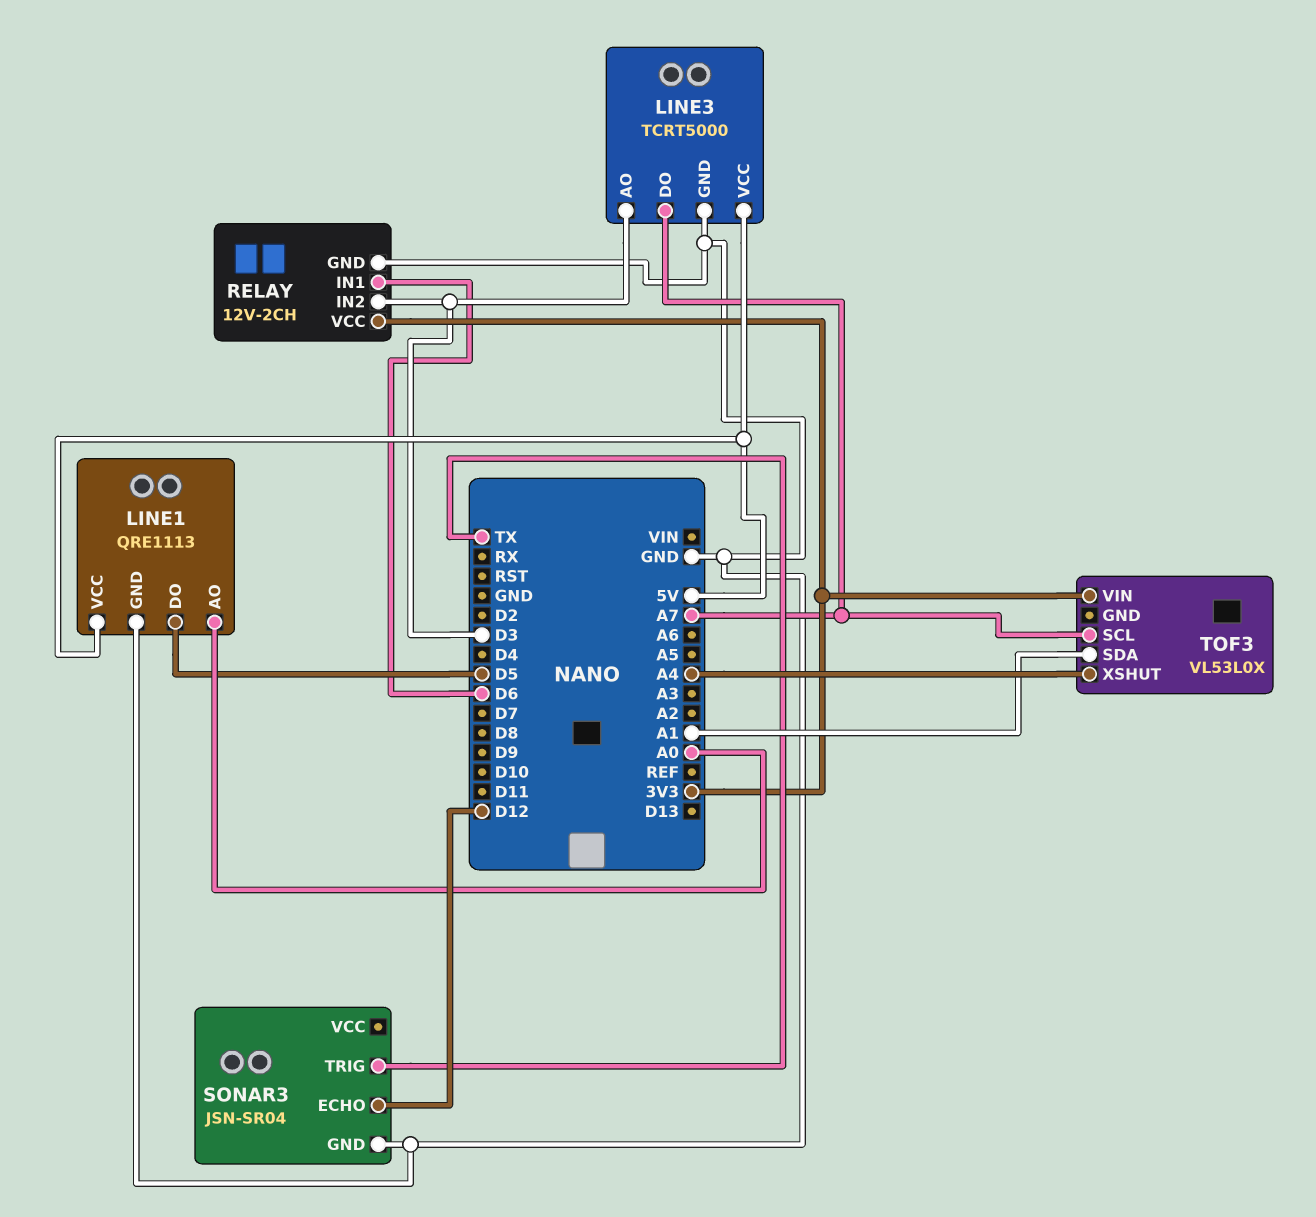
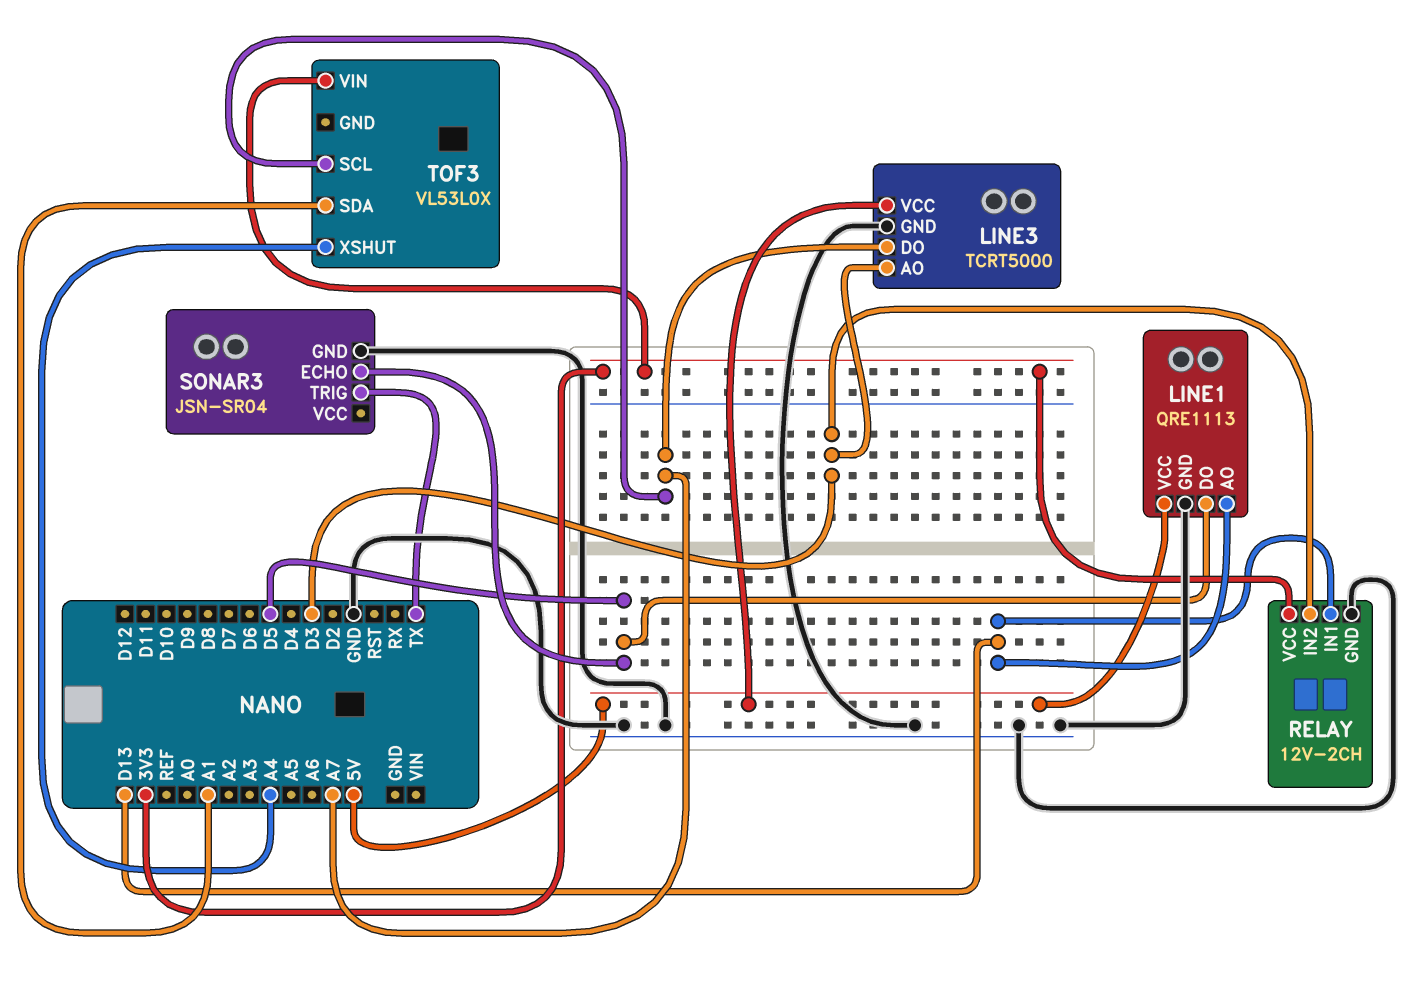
LINE1 pin AO: A0 -> D13
RELAY pin IN1: D6 -> D13
SONAR3 pin ECHO: D12 -> D5

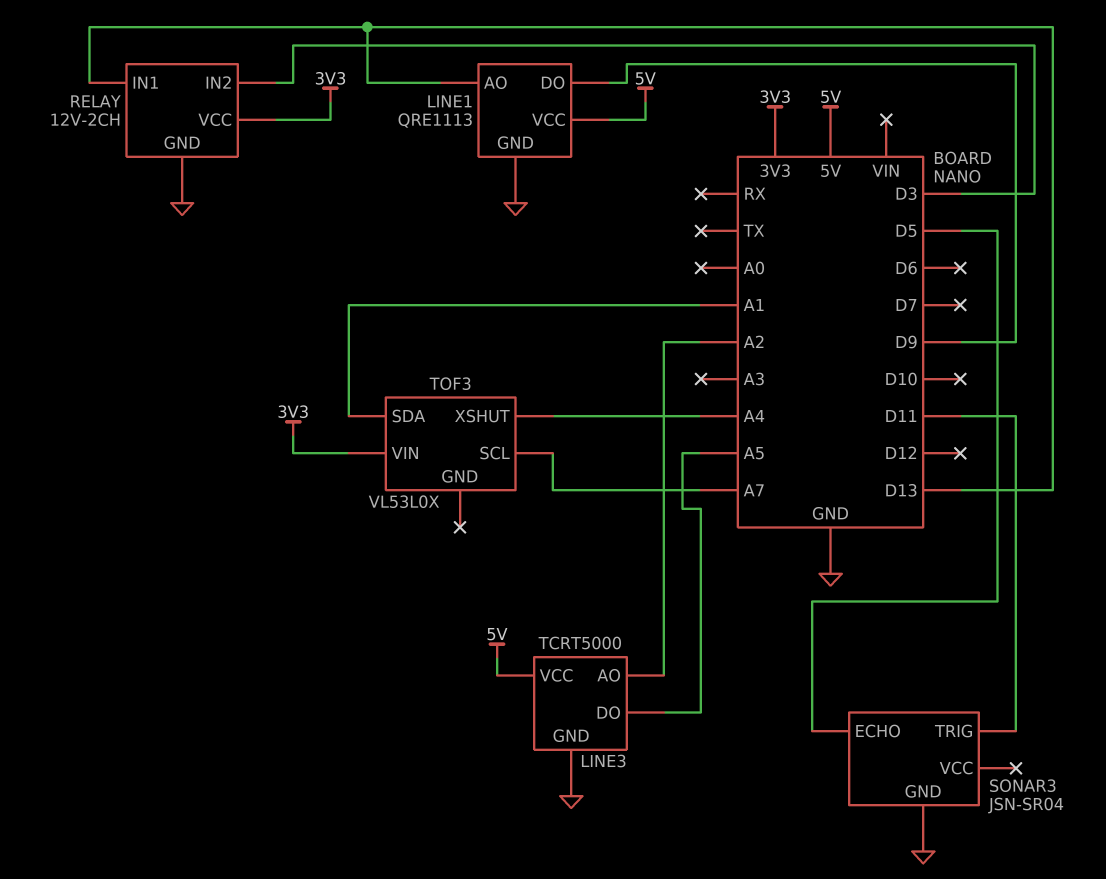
LINE1 pin DO: D5 -> D9
LINE3 pin AO: D3 -> A2
LINE3 pin DO: A7 -> A5
SONAR3 pin TRIG: TX -> D11

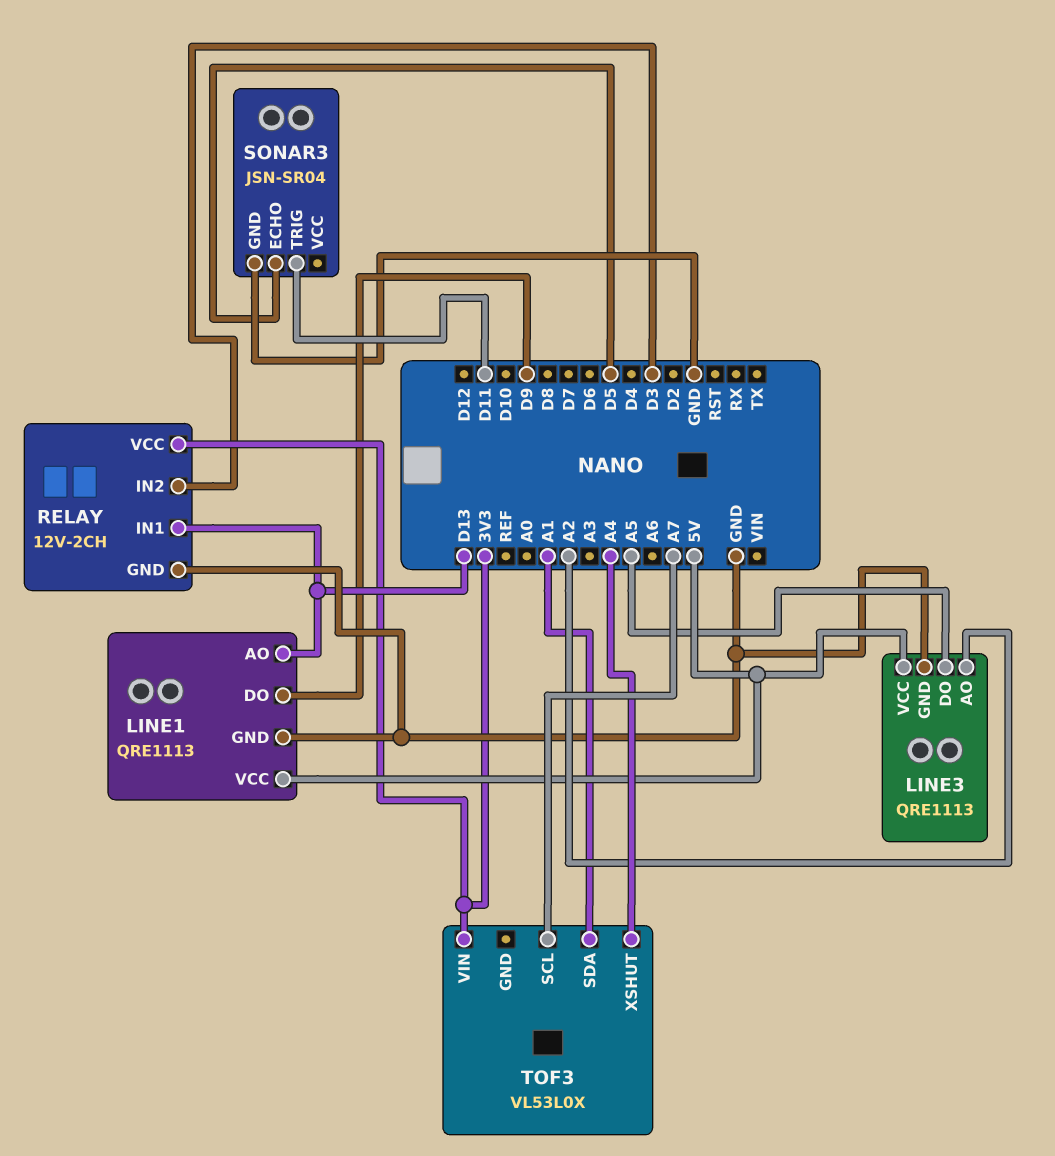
LINE3: TCRT5000 -> QRE1113

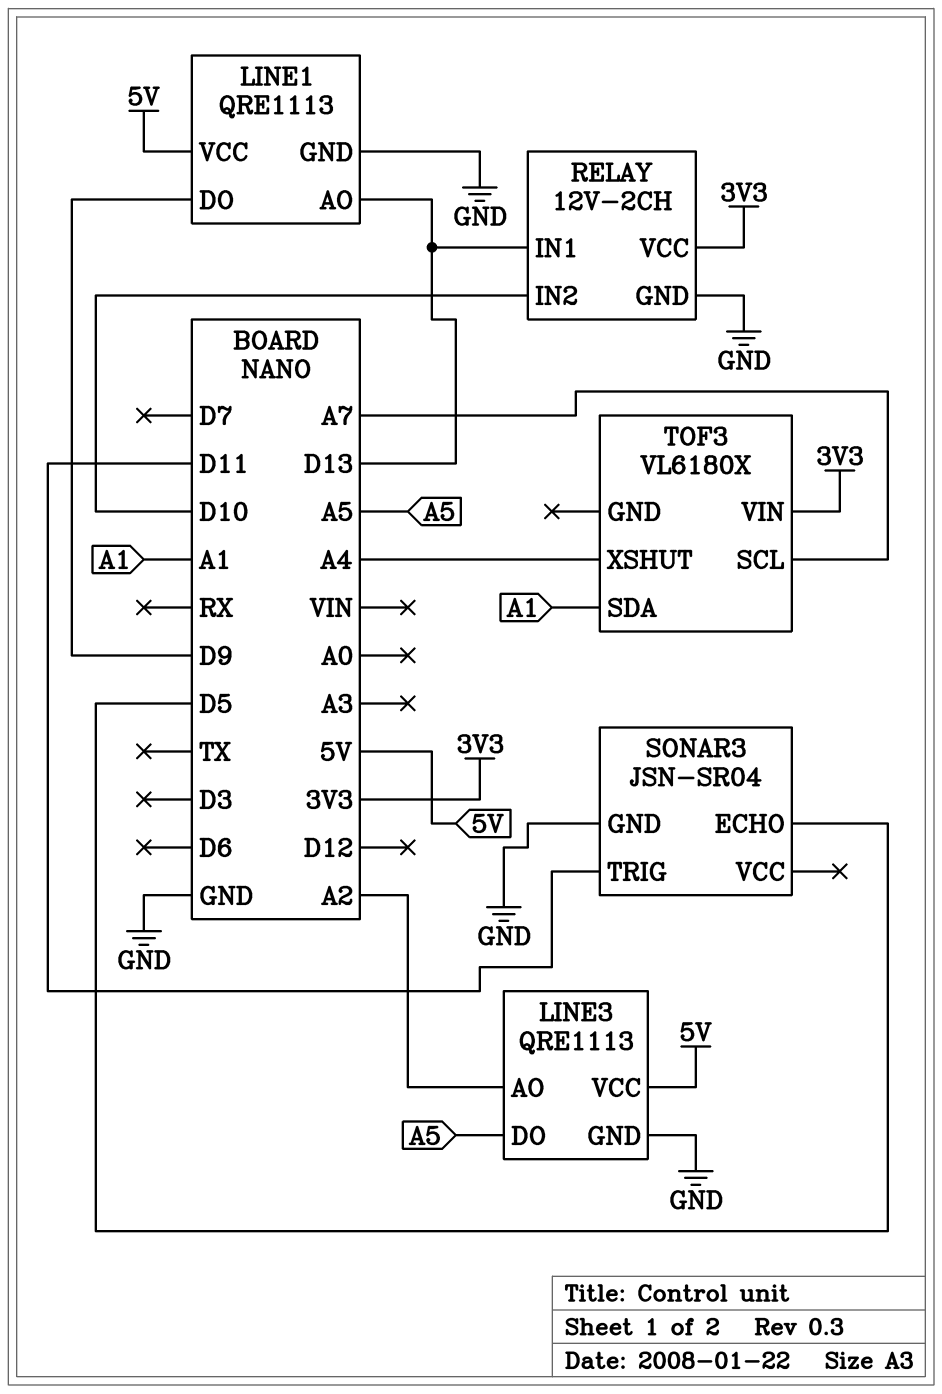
RELAY pin IN2: D3 -> D10
TOF3: VL53L0X -> VL6180X

